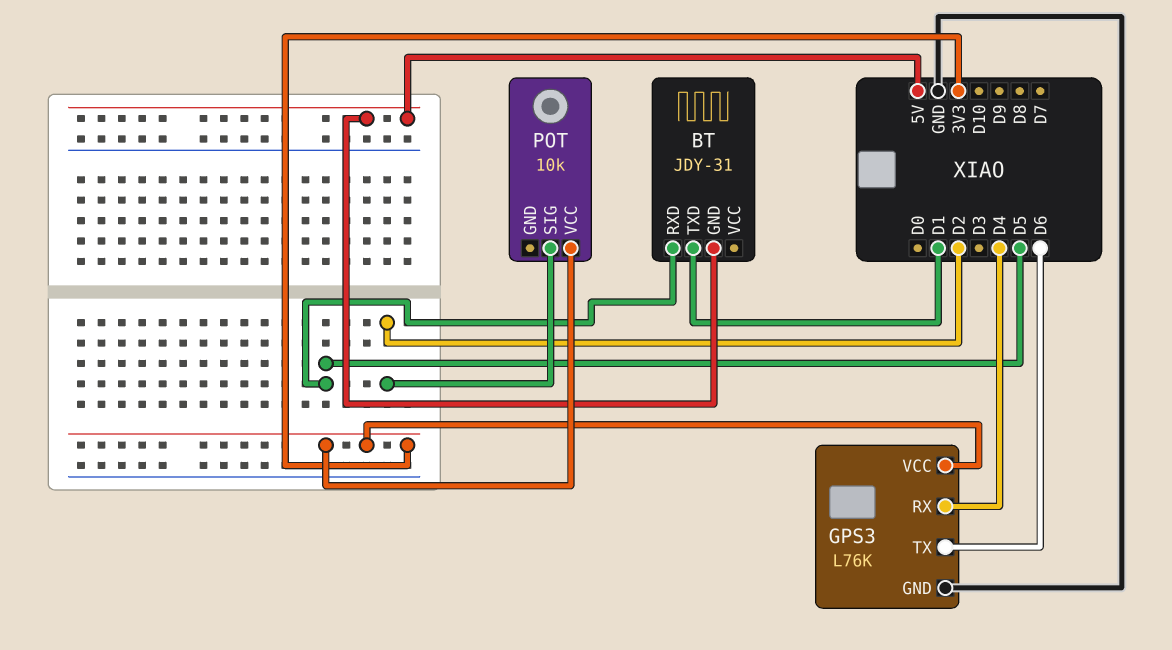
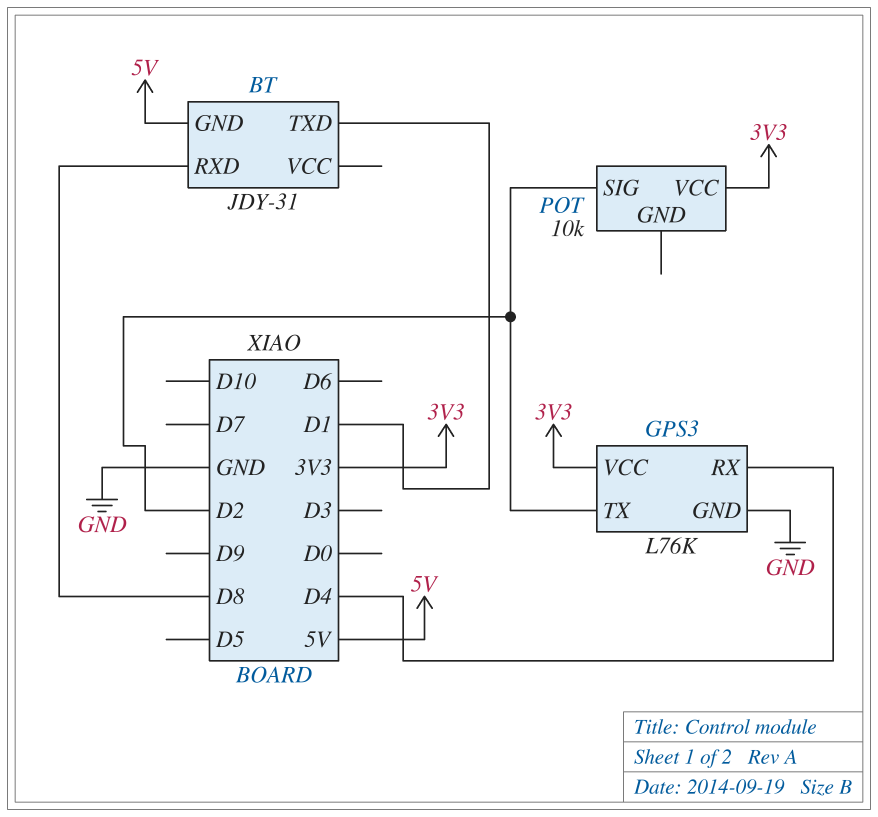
BT pin RXD: D5 -> D8
GPS3 pin TX: D6 -> D2

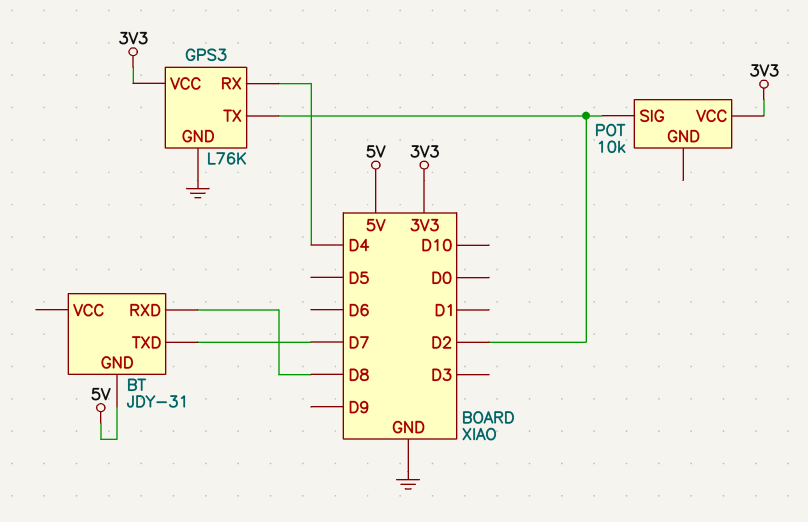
BT pin TXD: D1 -> D7

